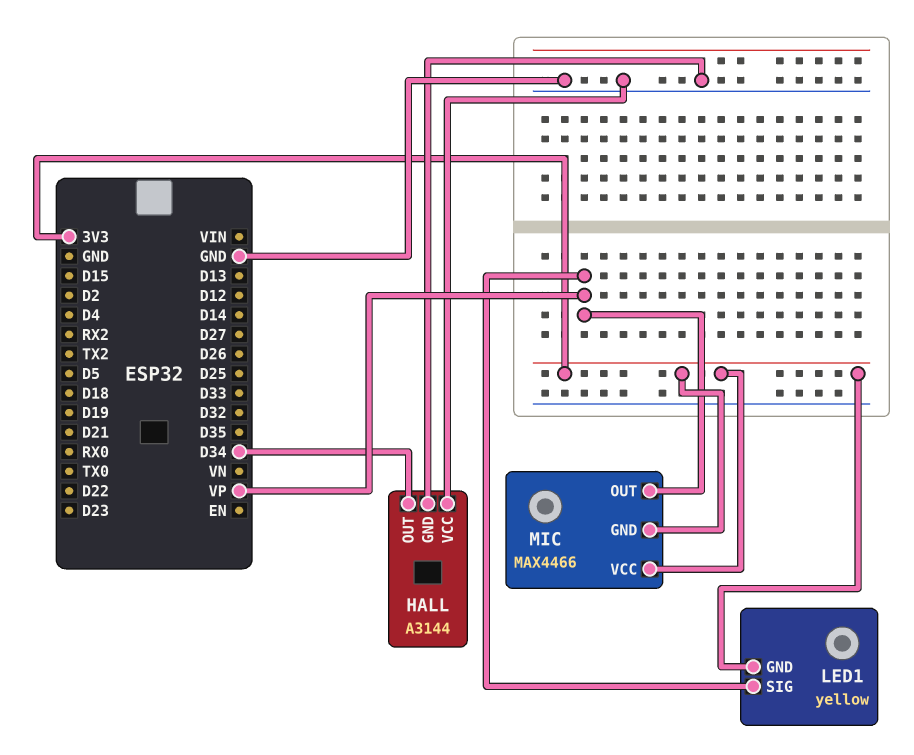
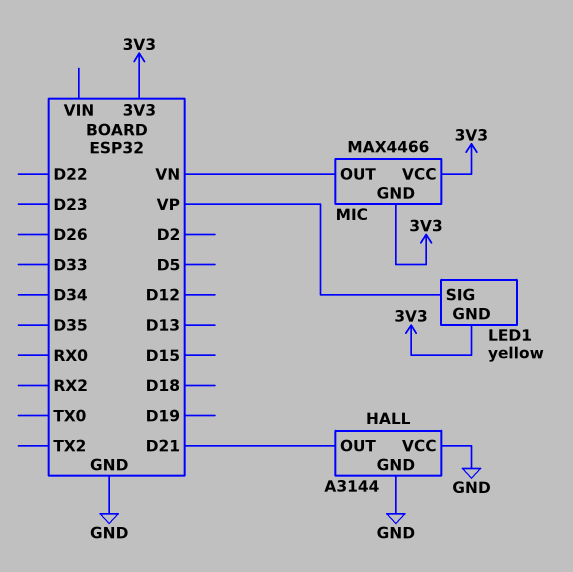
HALL pin OUT: D34 -> D21
MIC pin OUT: VP -> VN

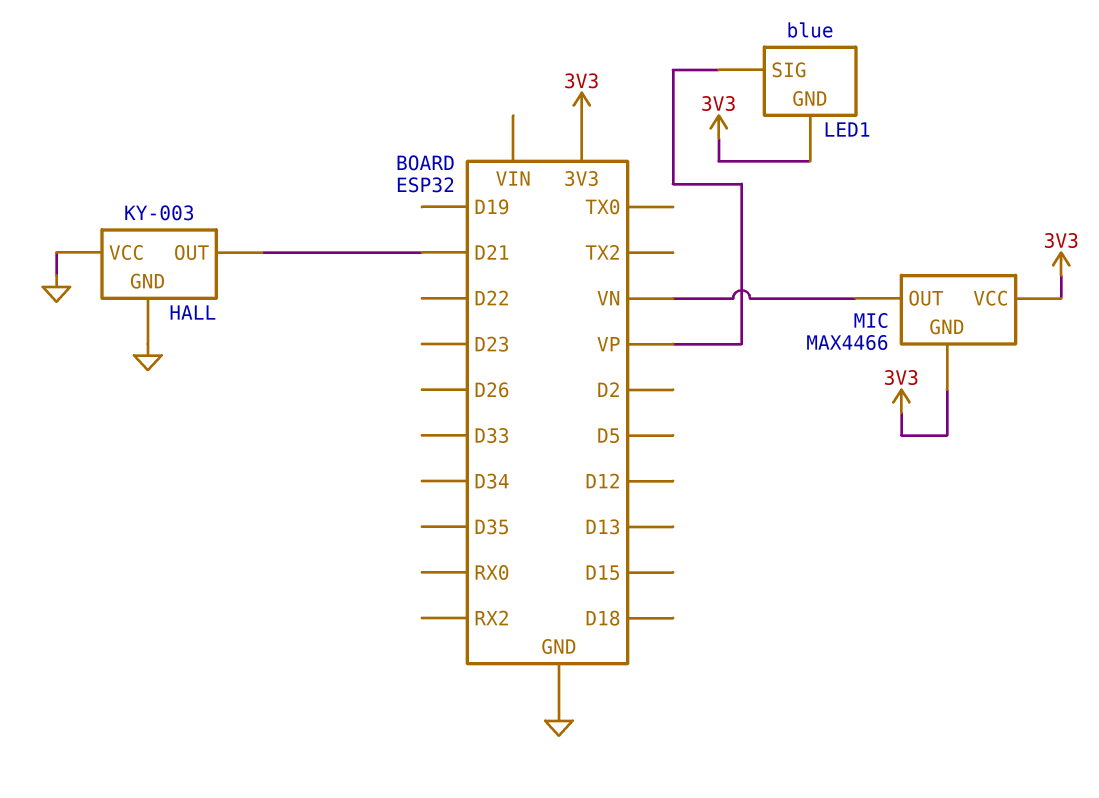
HALL: A3144 -> KY-003
LED1: yellow -> blue

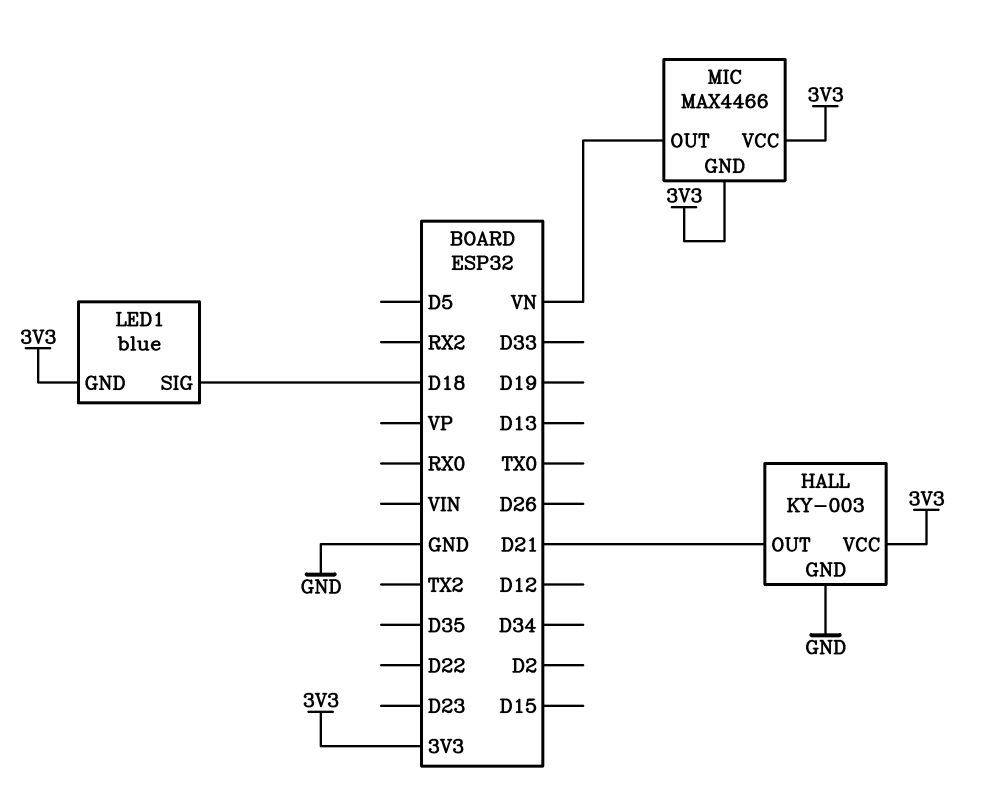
HALL pin VCC: GND -> 3V3
LED1 pin SIG: VP -> D18

